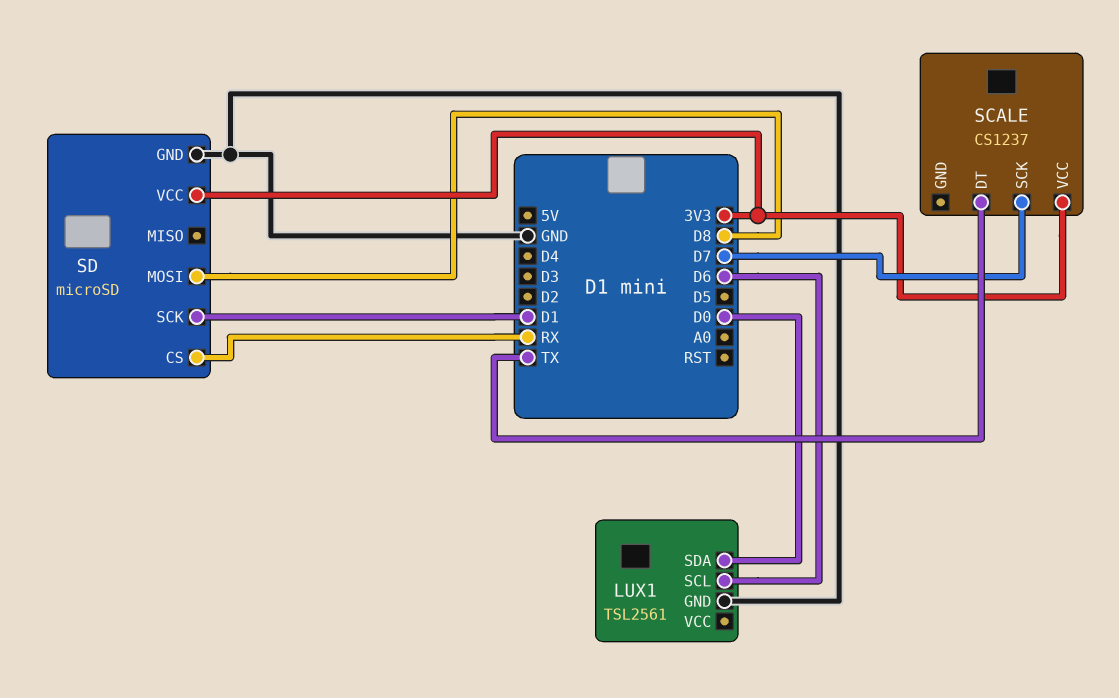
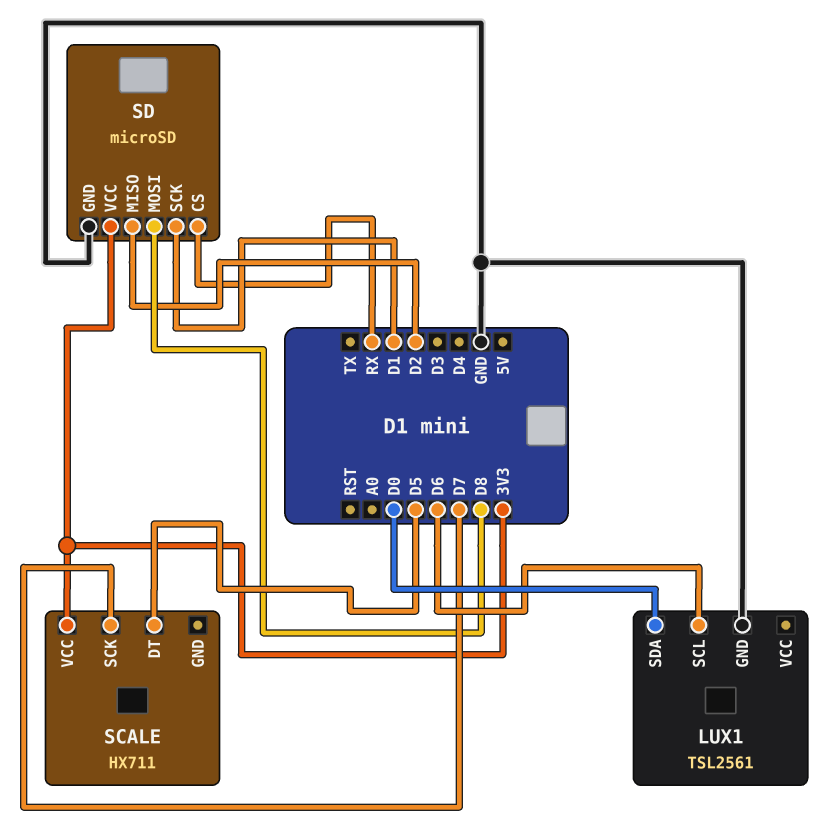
SCALE: CS1237 -> HX711
SCALE pin DT: TX -> D5
SD pin MISO: none -> D2

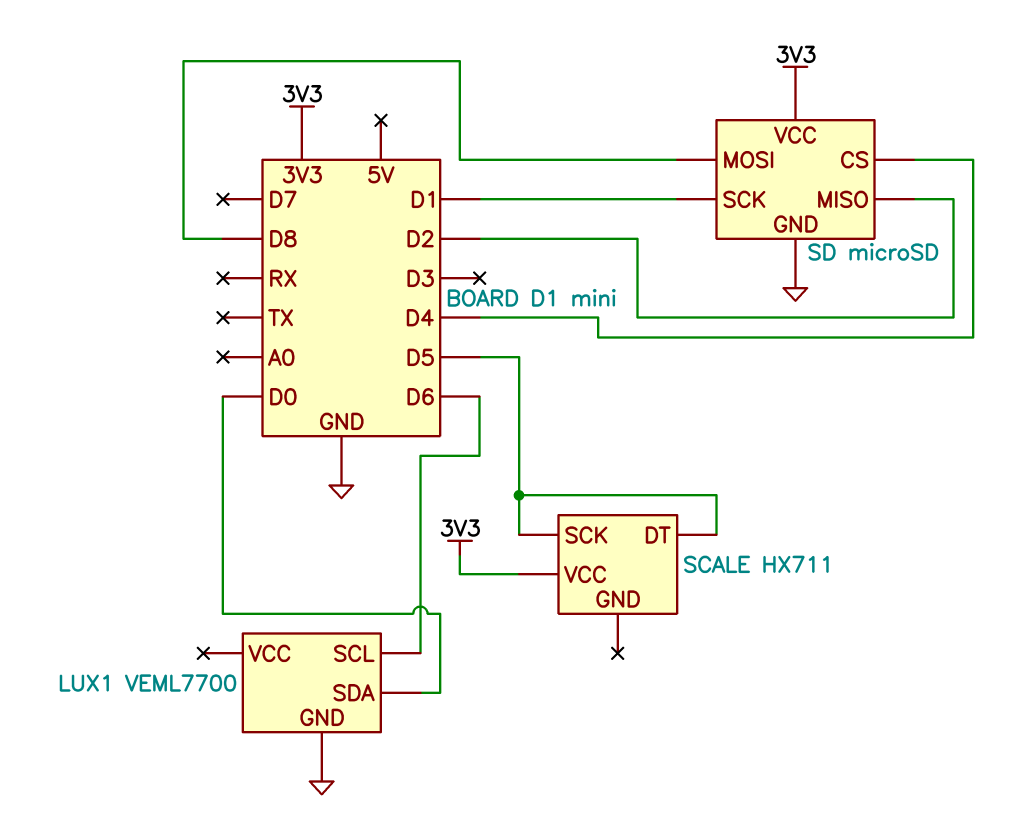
LUX1: TSL2561 -> VEML7700
SCALE pin SCK: D7 -> D5
SD pin CS: RX -> D4

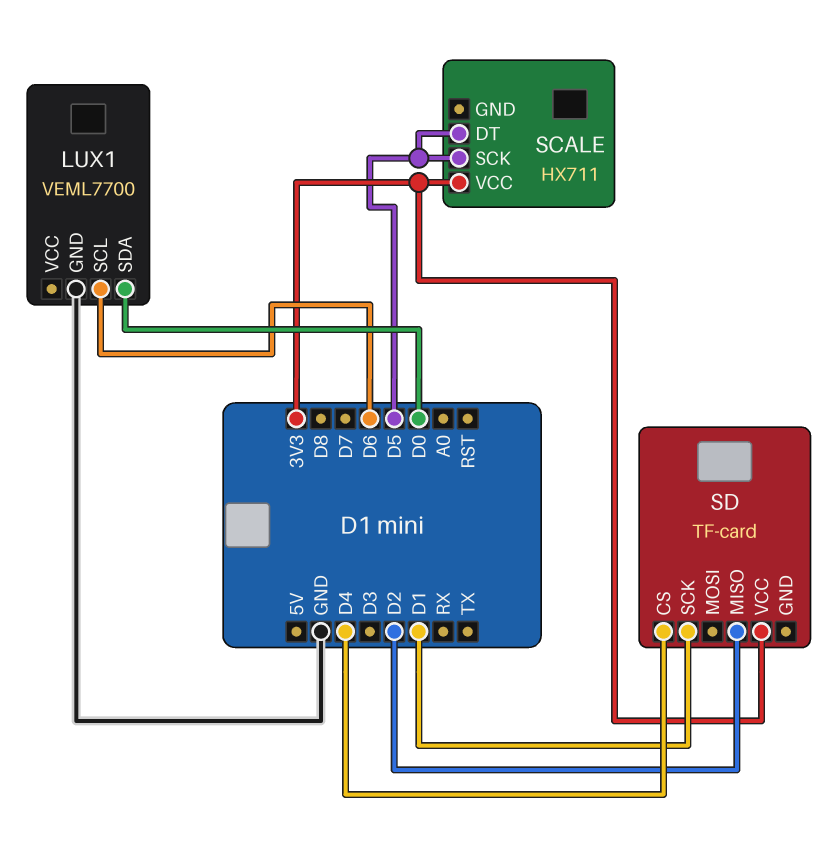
SD: microSD -> TF-card
SD pin GND: GND -> none
SD pin MOSI: D8 -> none

